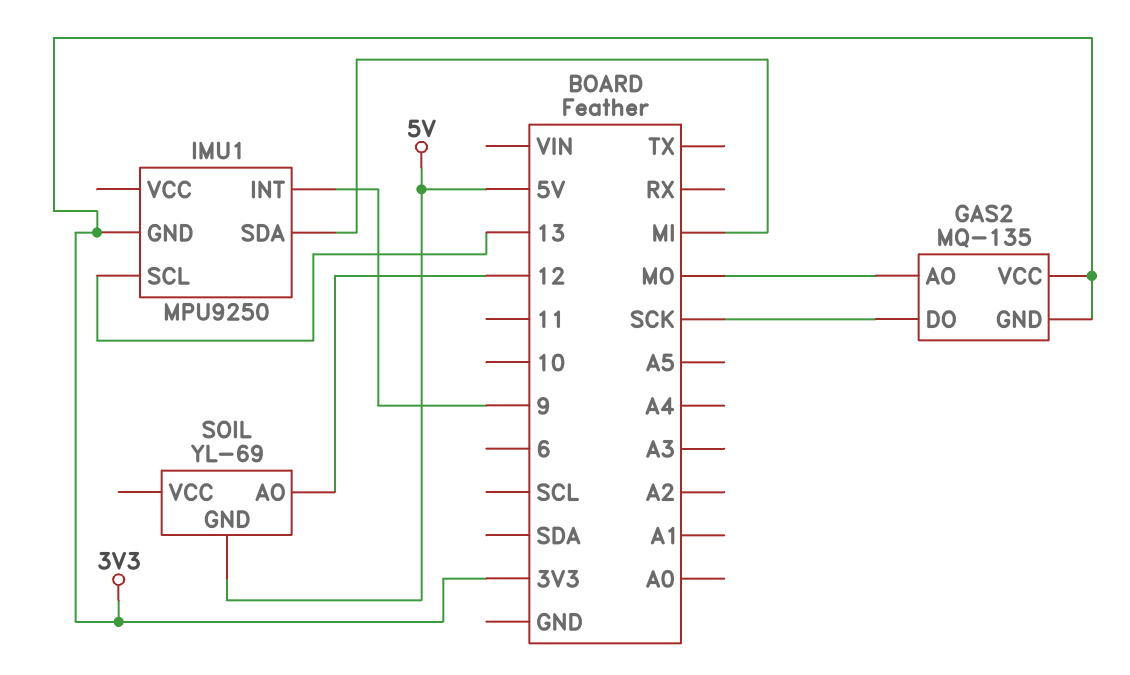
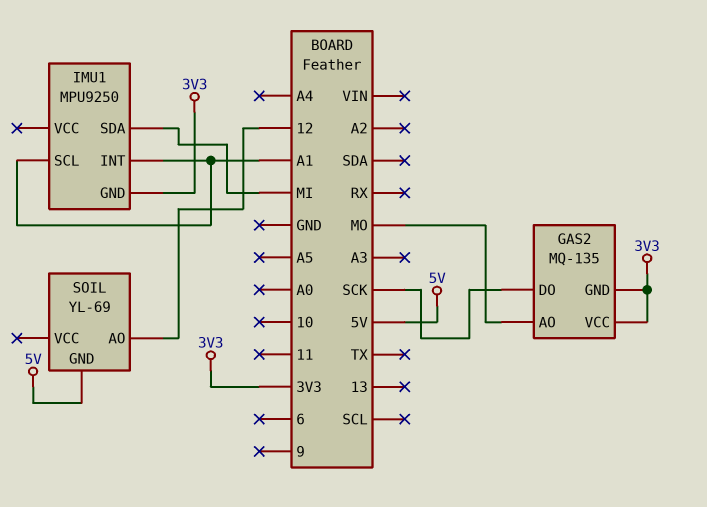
IMU1 pin INT: 9 -> A1
IMU1 pin SCL: 13 -> A1

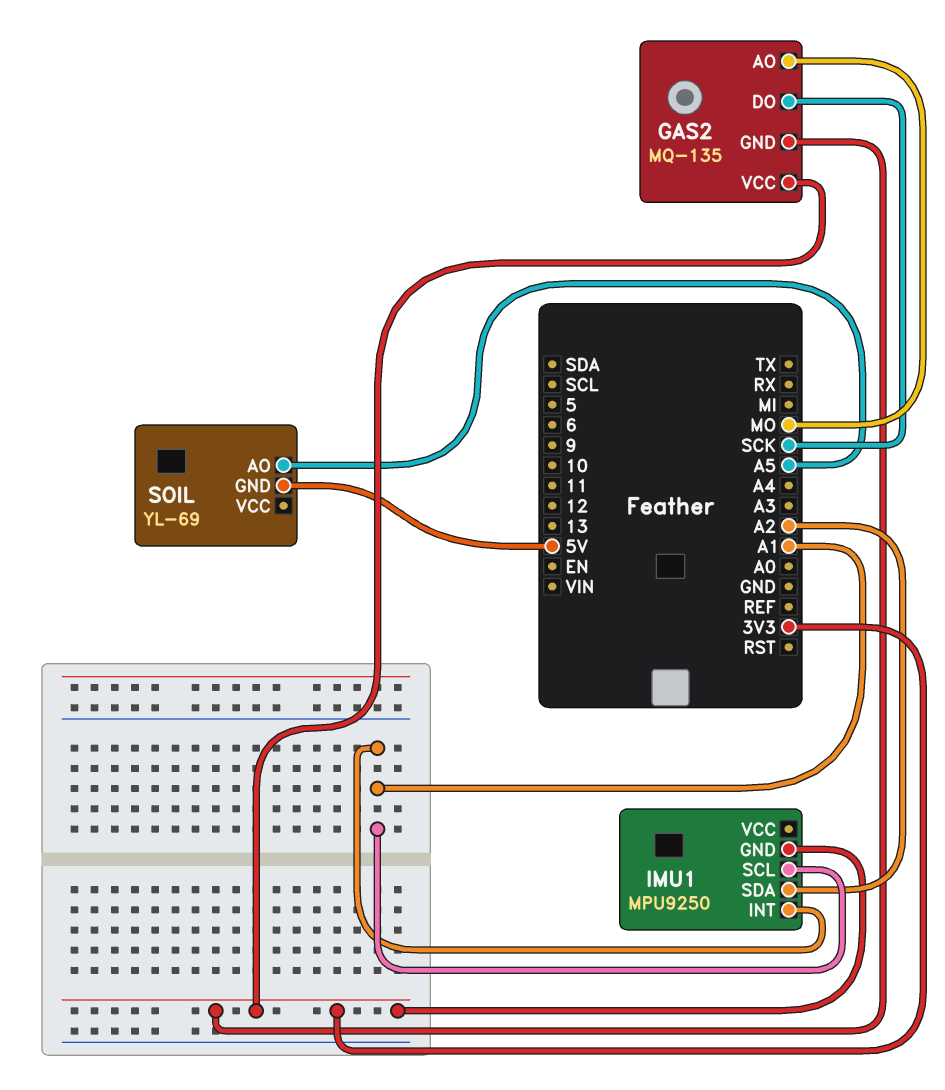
IMU1 pin SDA: MI -> A2
SOIL pin AO: 12 -> A5

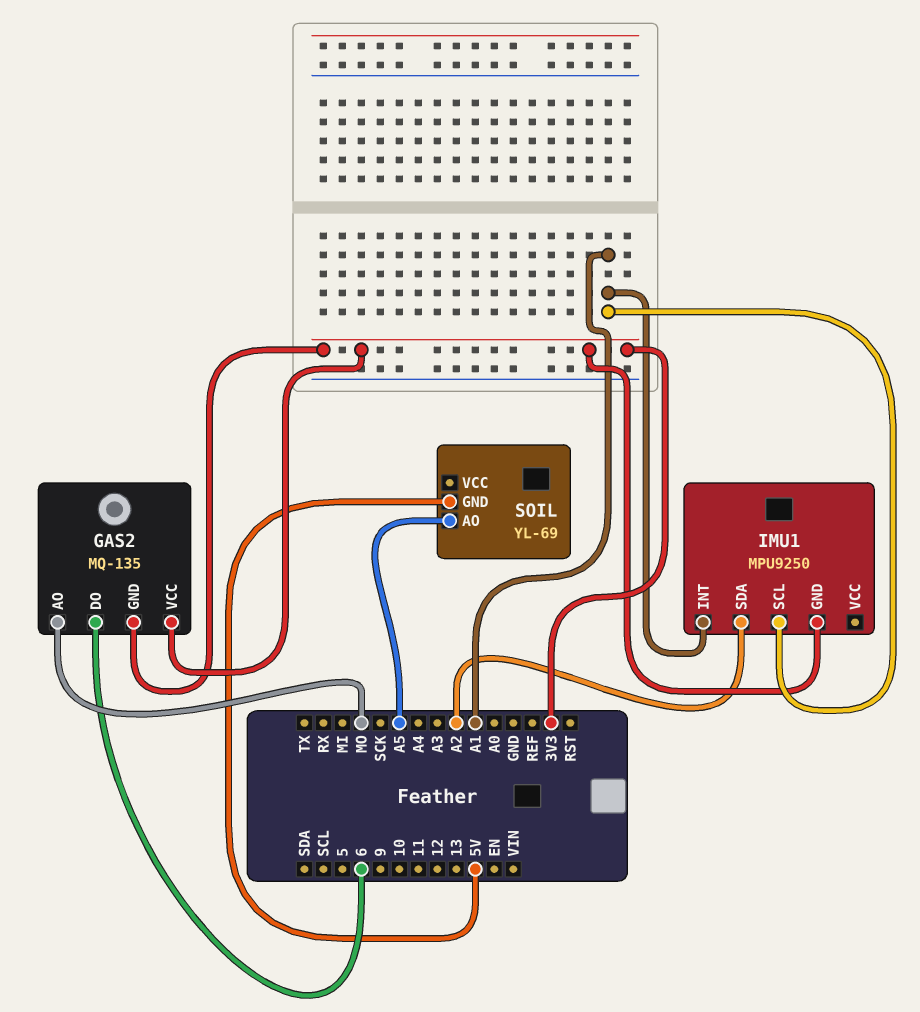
GAS2 pin DO: SCK -> 6

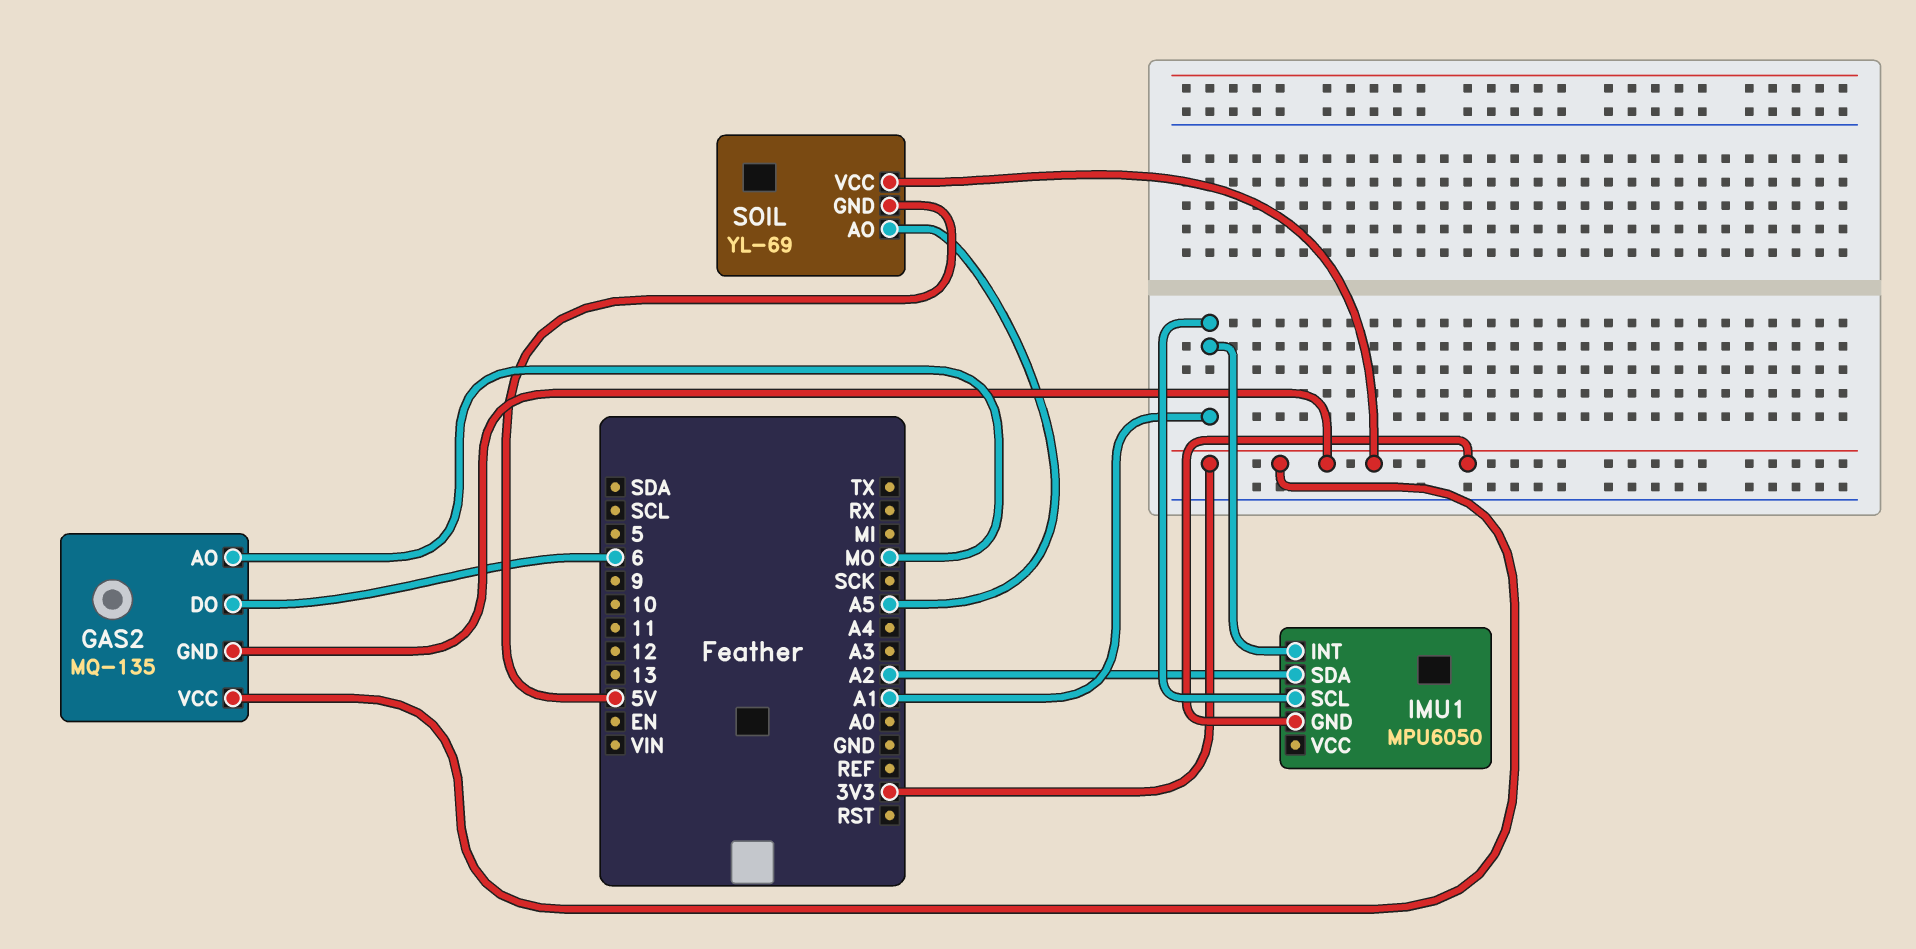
IMU1: MPU9250 -> MPU6050
SOIL pin VCC: none -> 3V3

